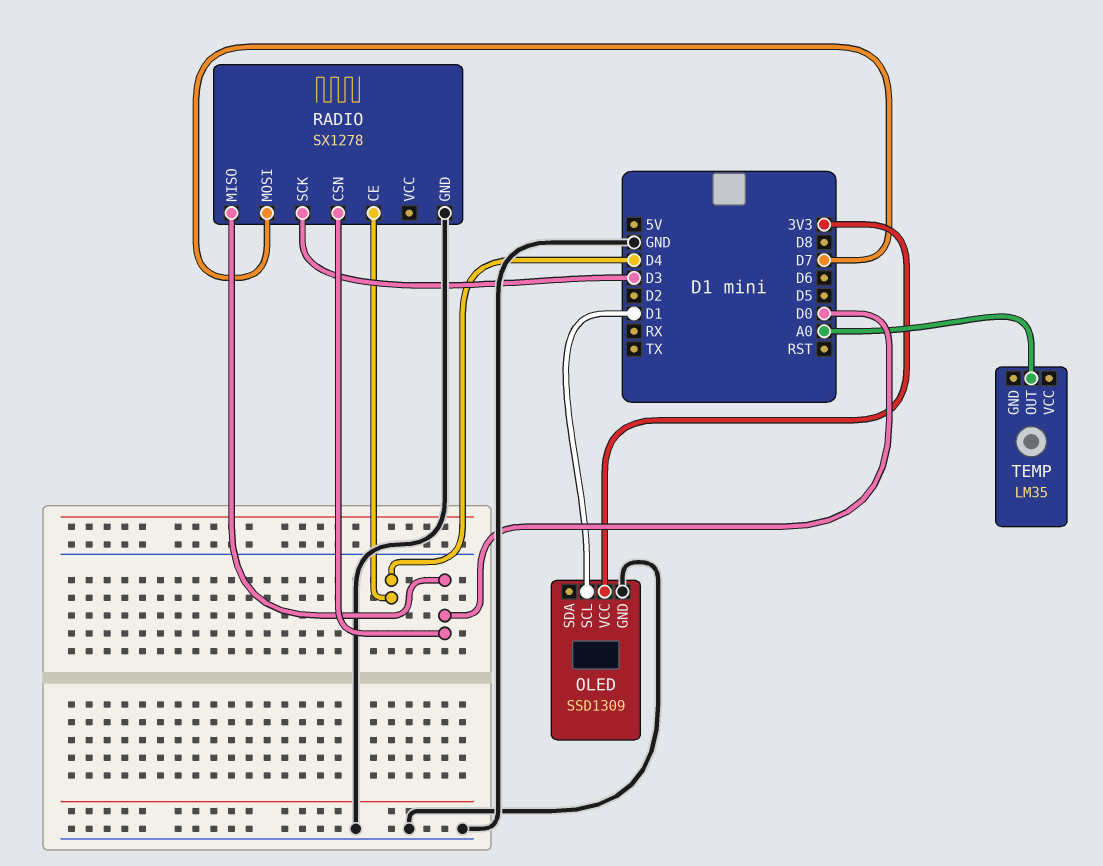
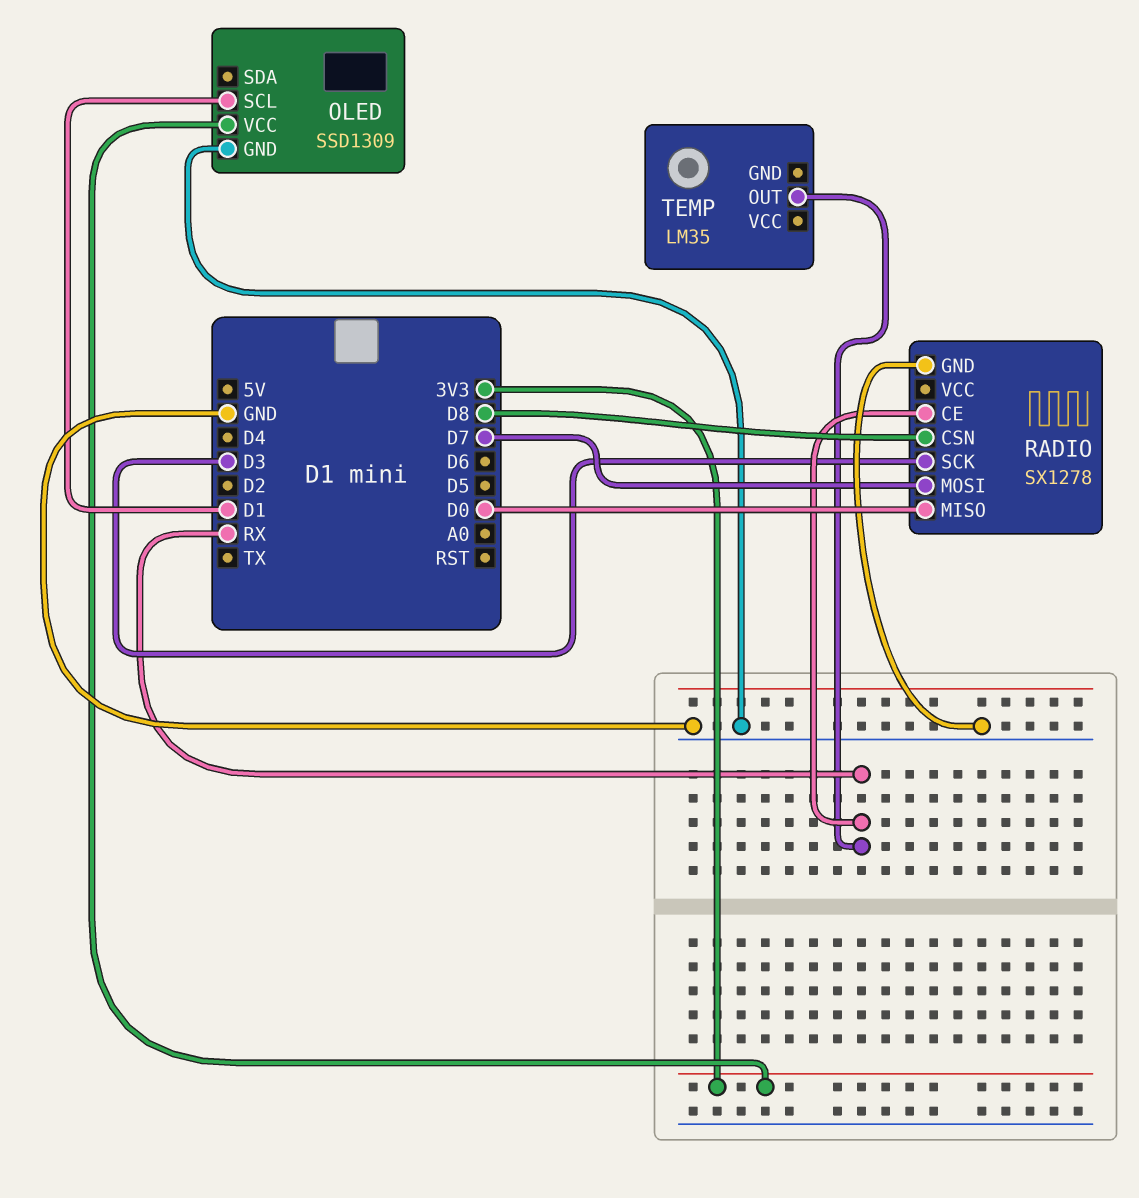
RADIO pin CE: D4 -> RX
RADIO pin CSN: D0 -> D8
TEMP pin OUT: A0 -> RX

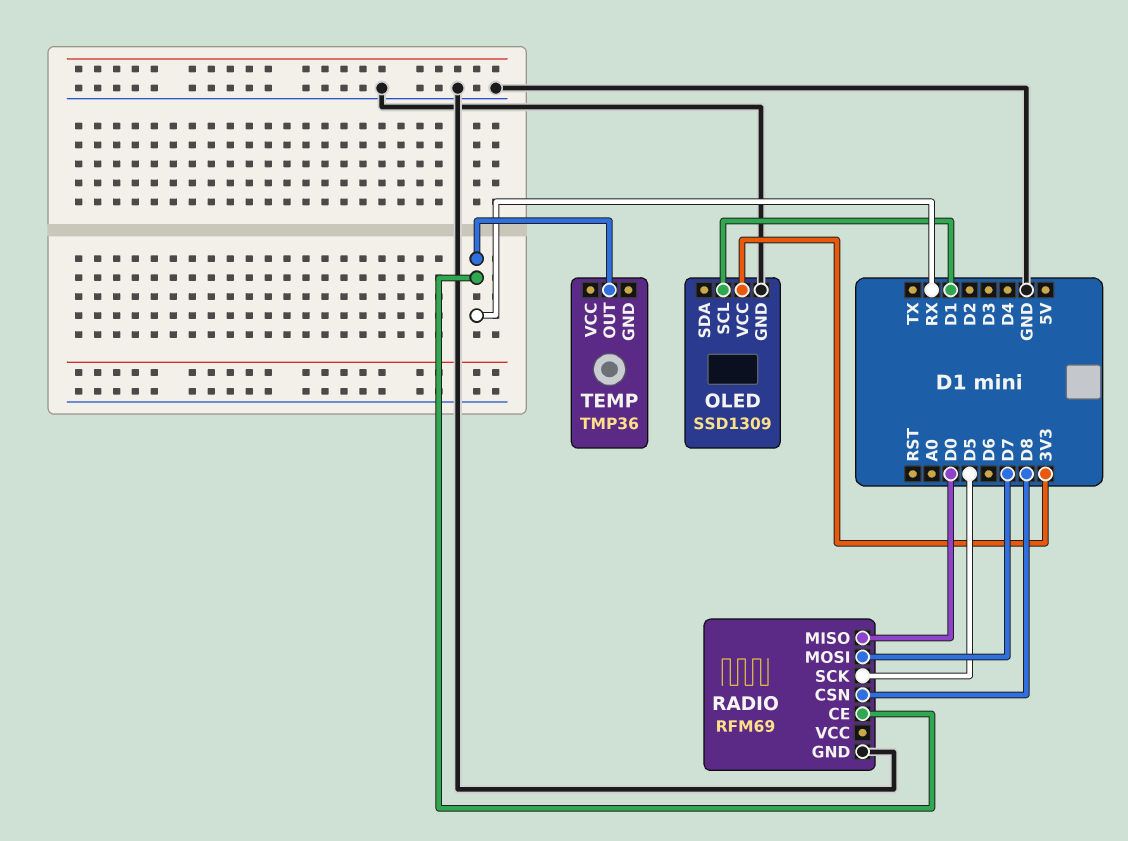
RADIO: SX1278 -> RFM69
RADIO pin SCK: D3 -> D5
TEMP: LM35 -> TMP36

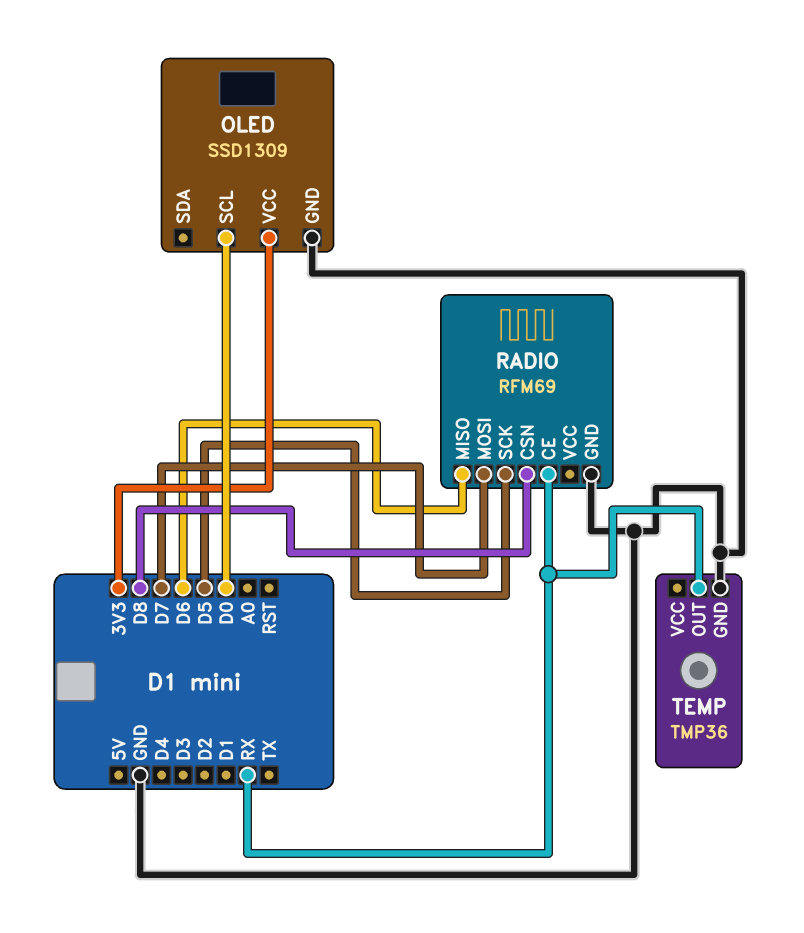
OLED pin SCL: D1 -> D0
RADIO pin MISO: D0 -> D6
TEMP pin GND: none -> GND

